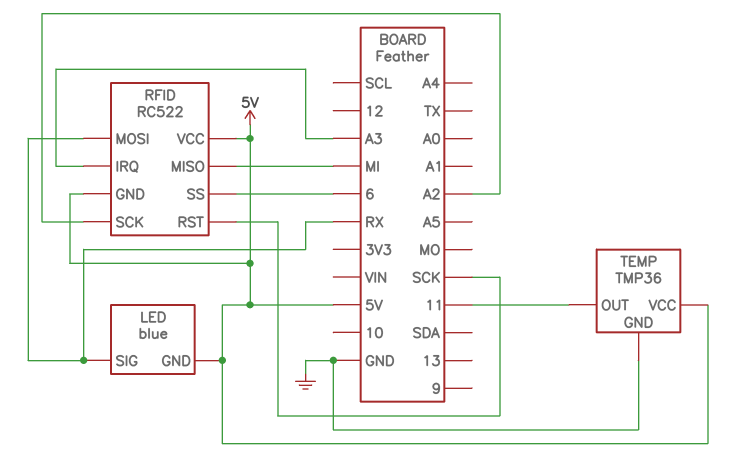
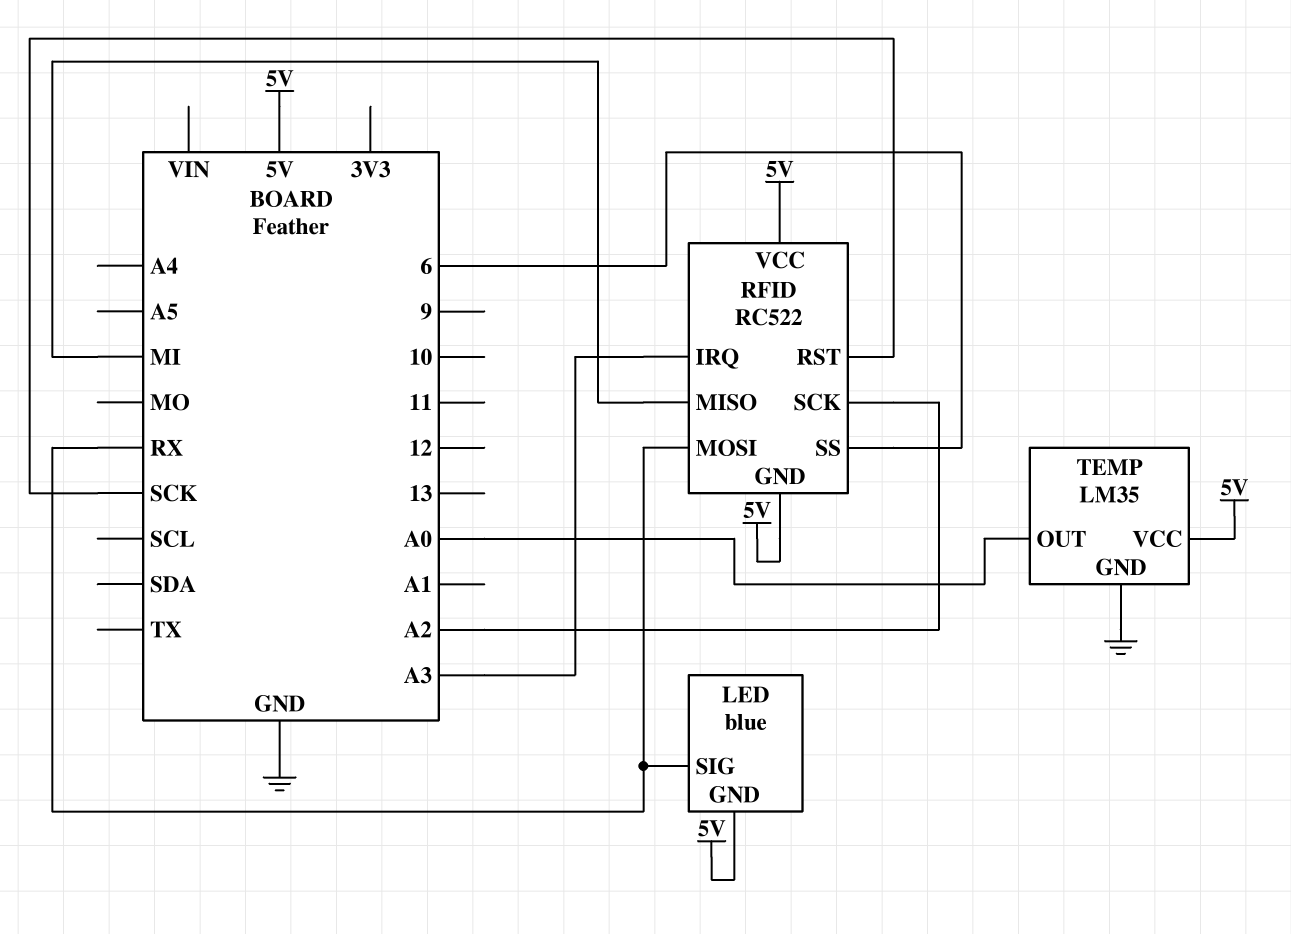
TEMP: TMP36 -> LM35
TEMP pin OUT: 11 -> A0

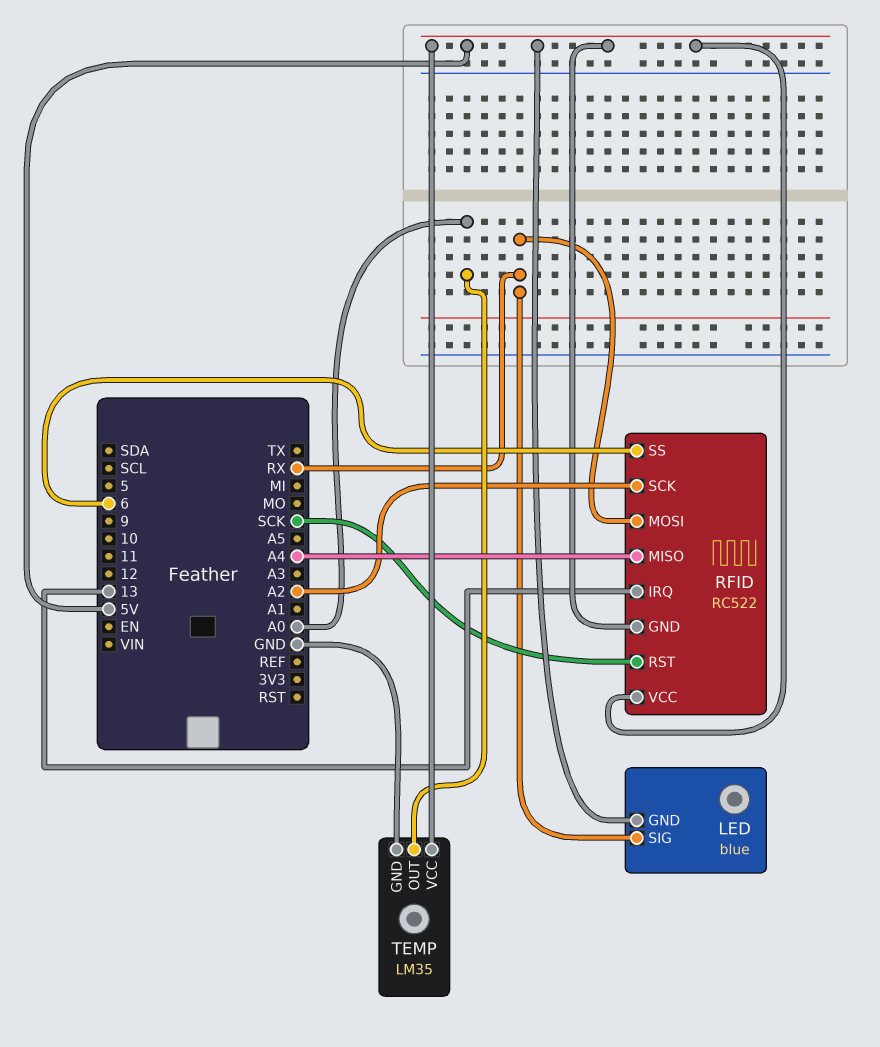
RFID pin IRQ: A3 -> 13
RFID pin MISO: MI -> A4

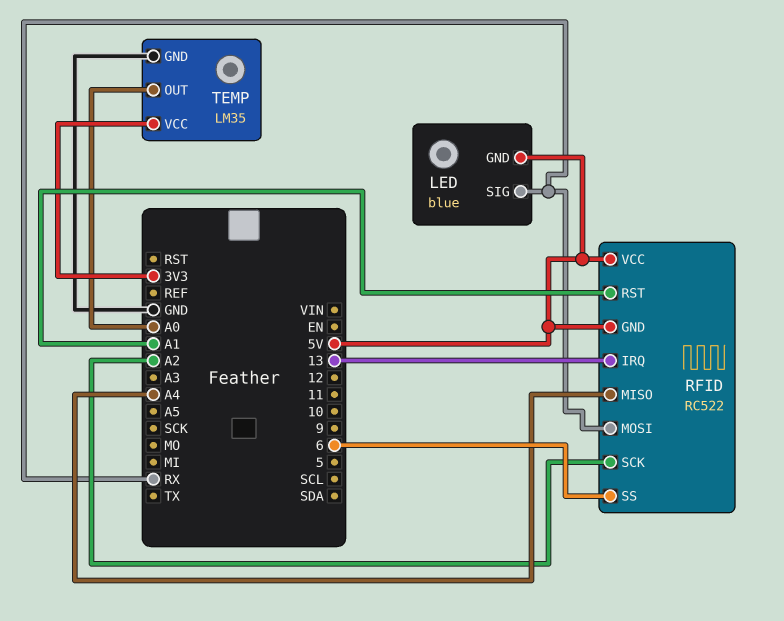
RFID pin RST: SCK -> A1
TEMP pin VCC: 5V -> 3V3

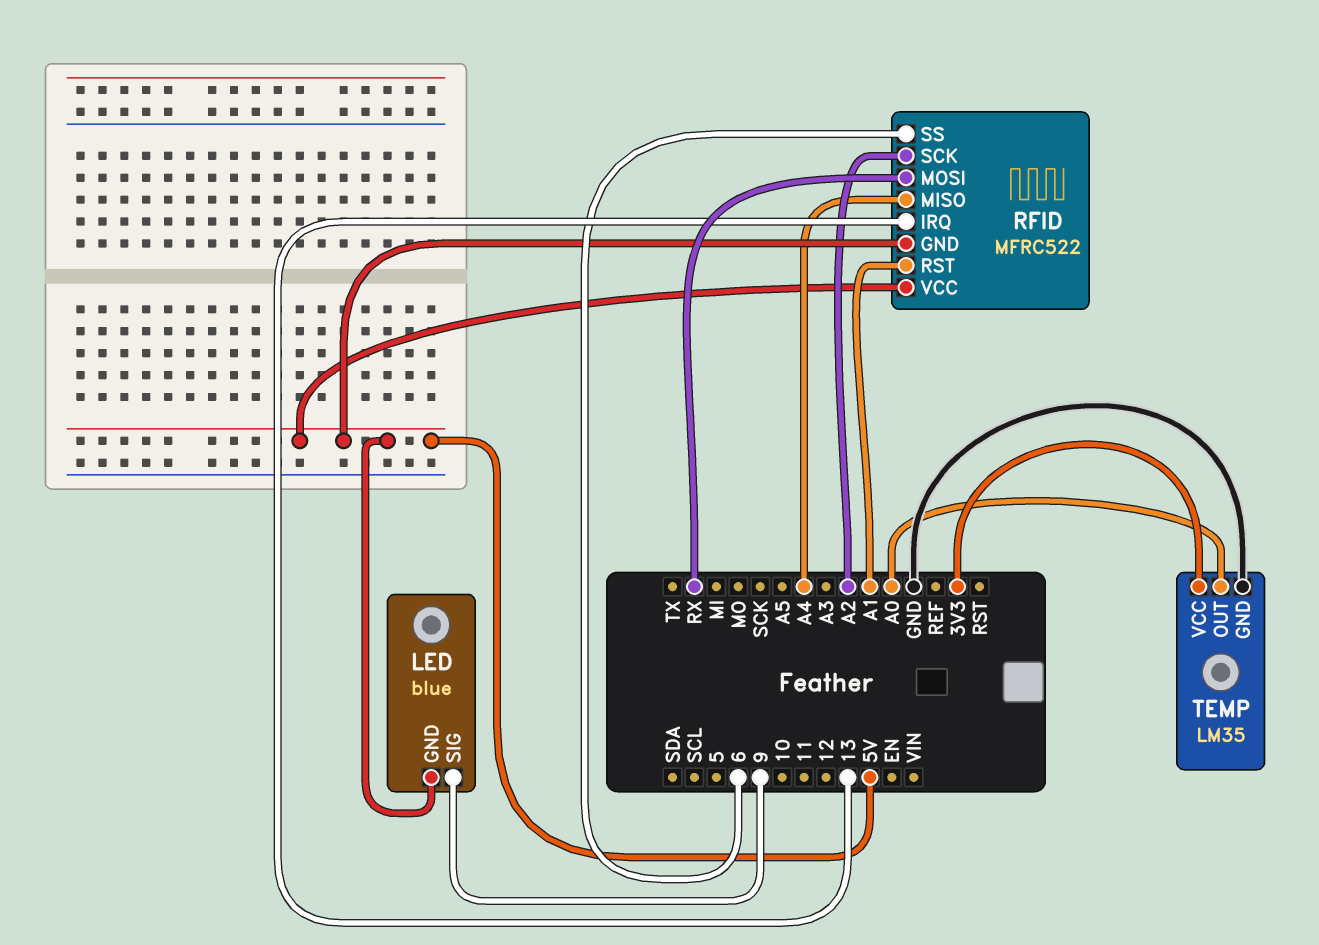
LED pin SIG: RX -> 9
RFID: RC522 -> MFRC522

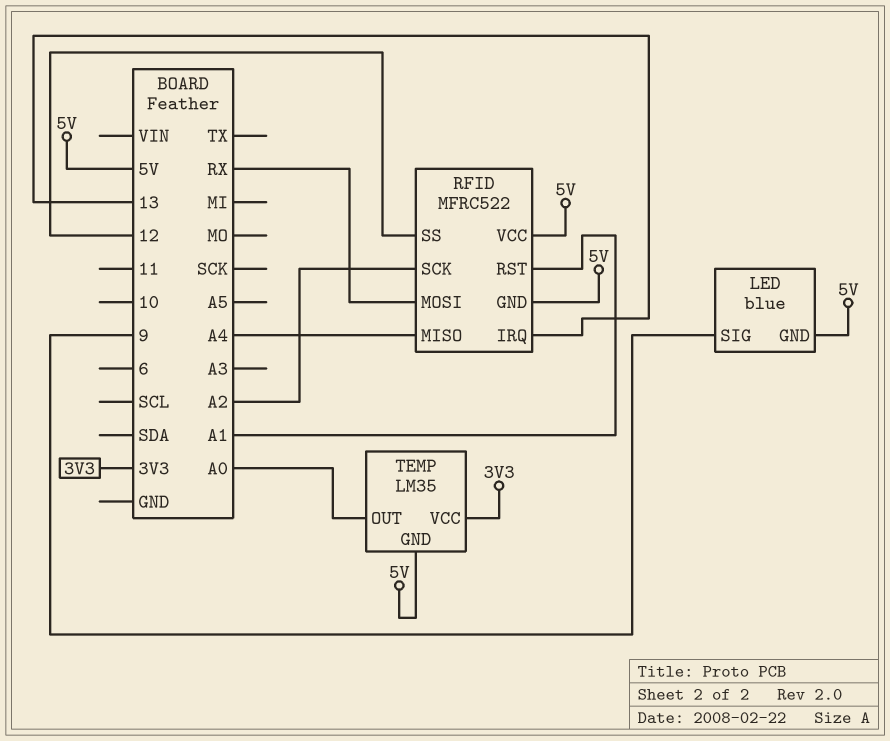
RFID pin SS: 6 -> 12
TEMP pin GND: GND -> 5V

